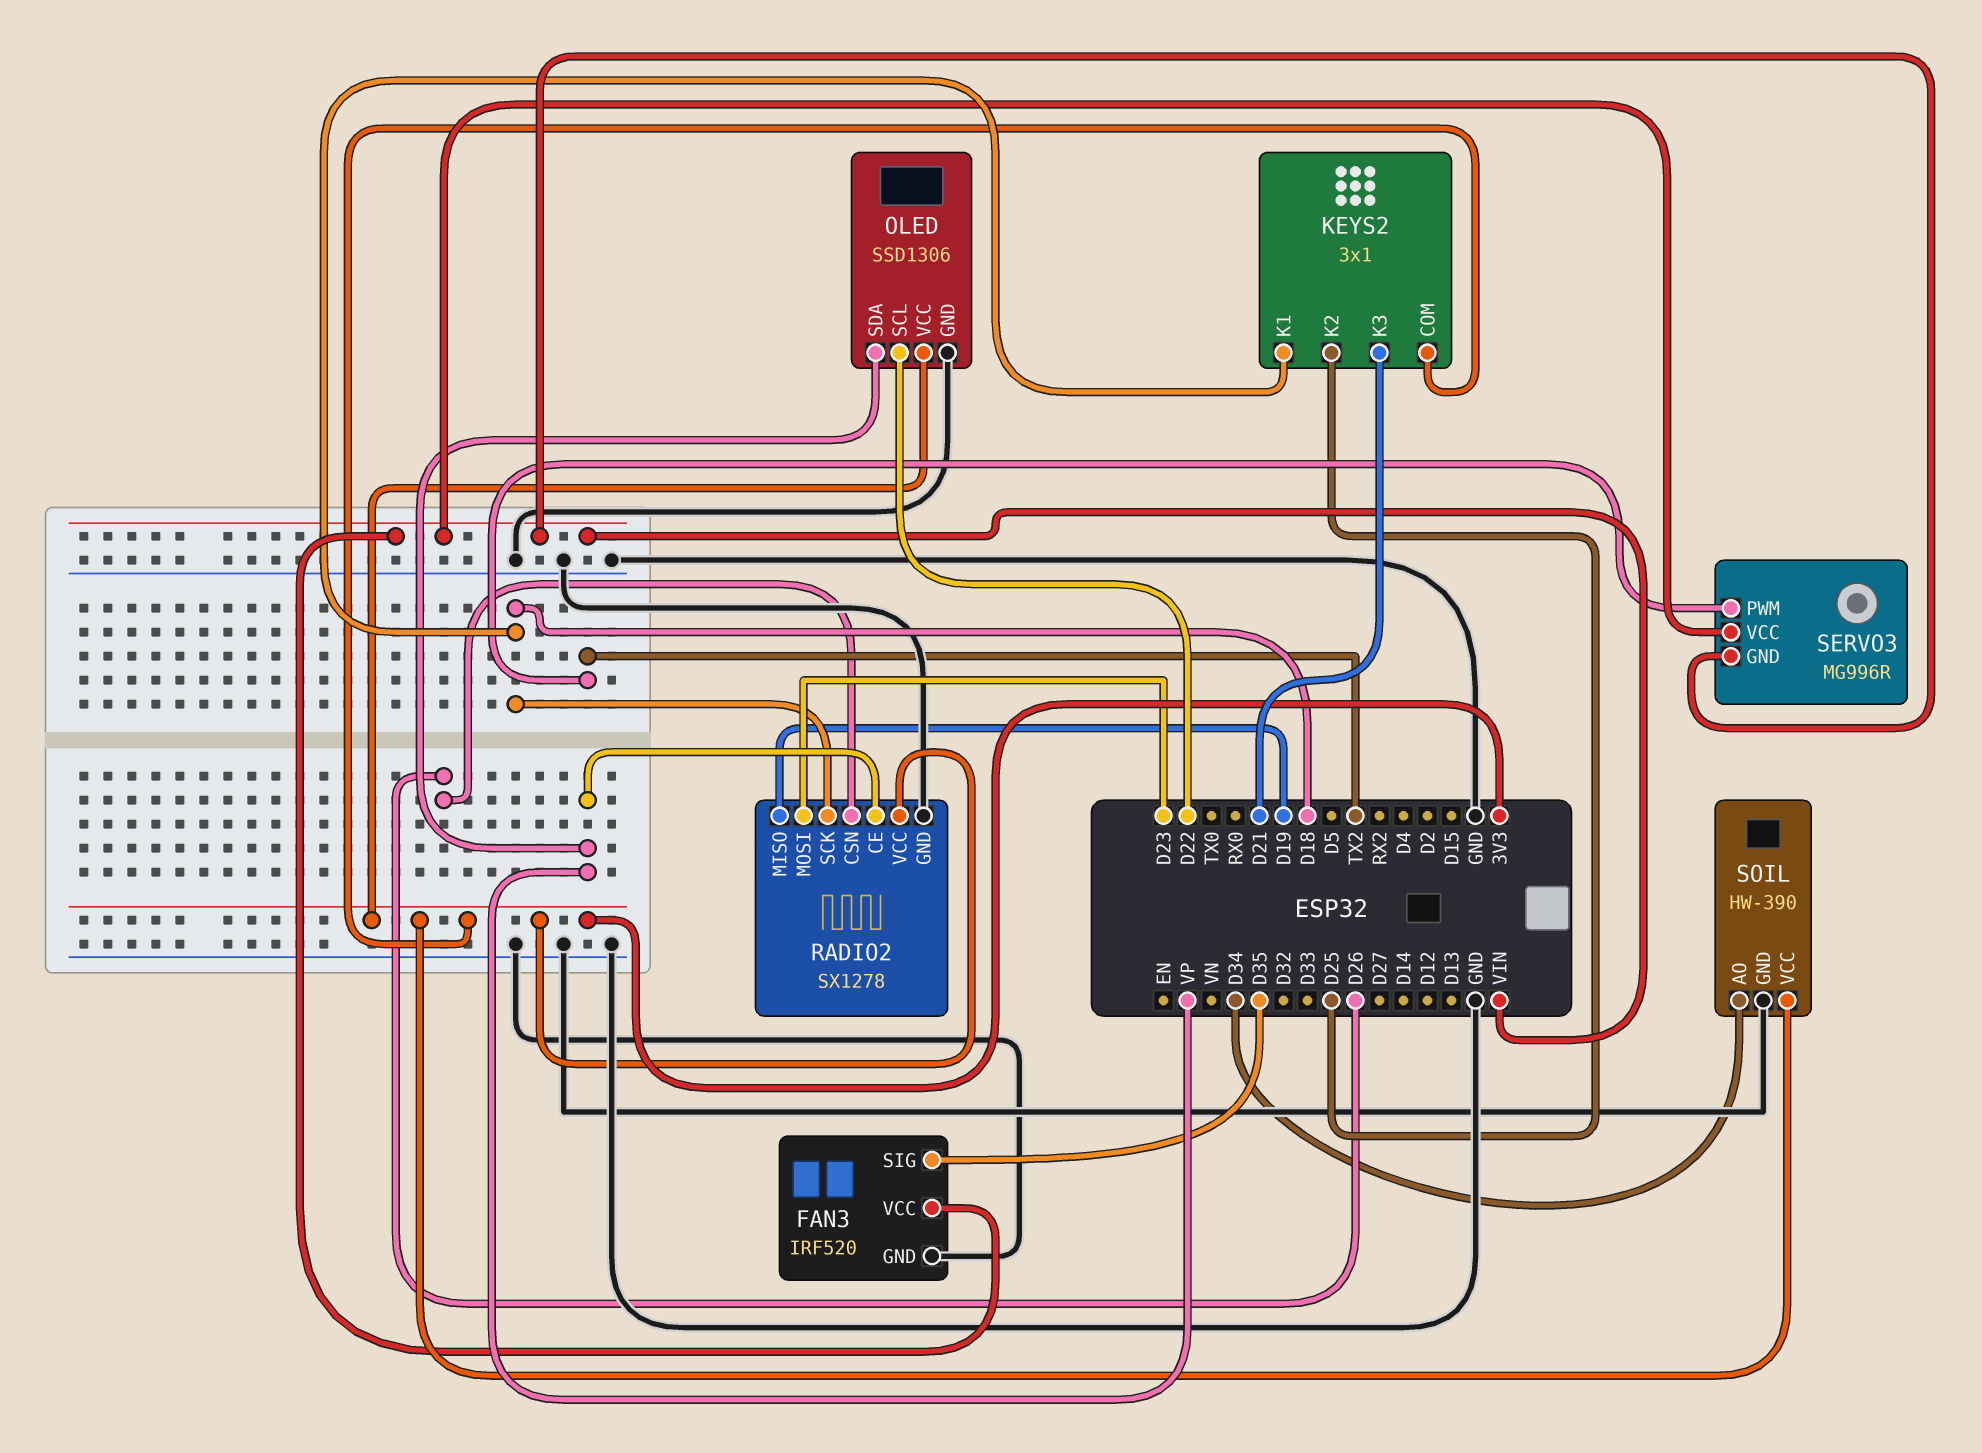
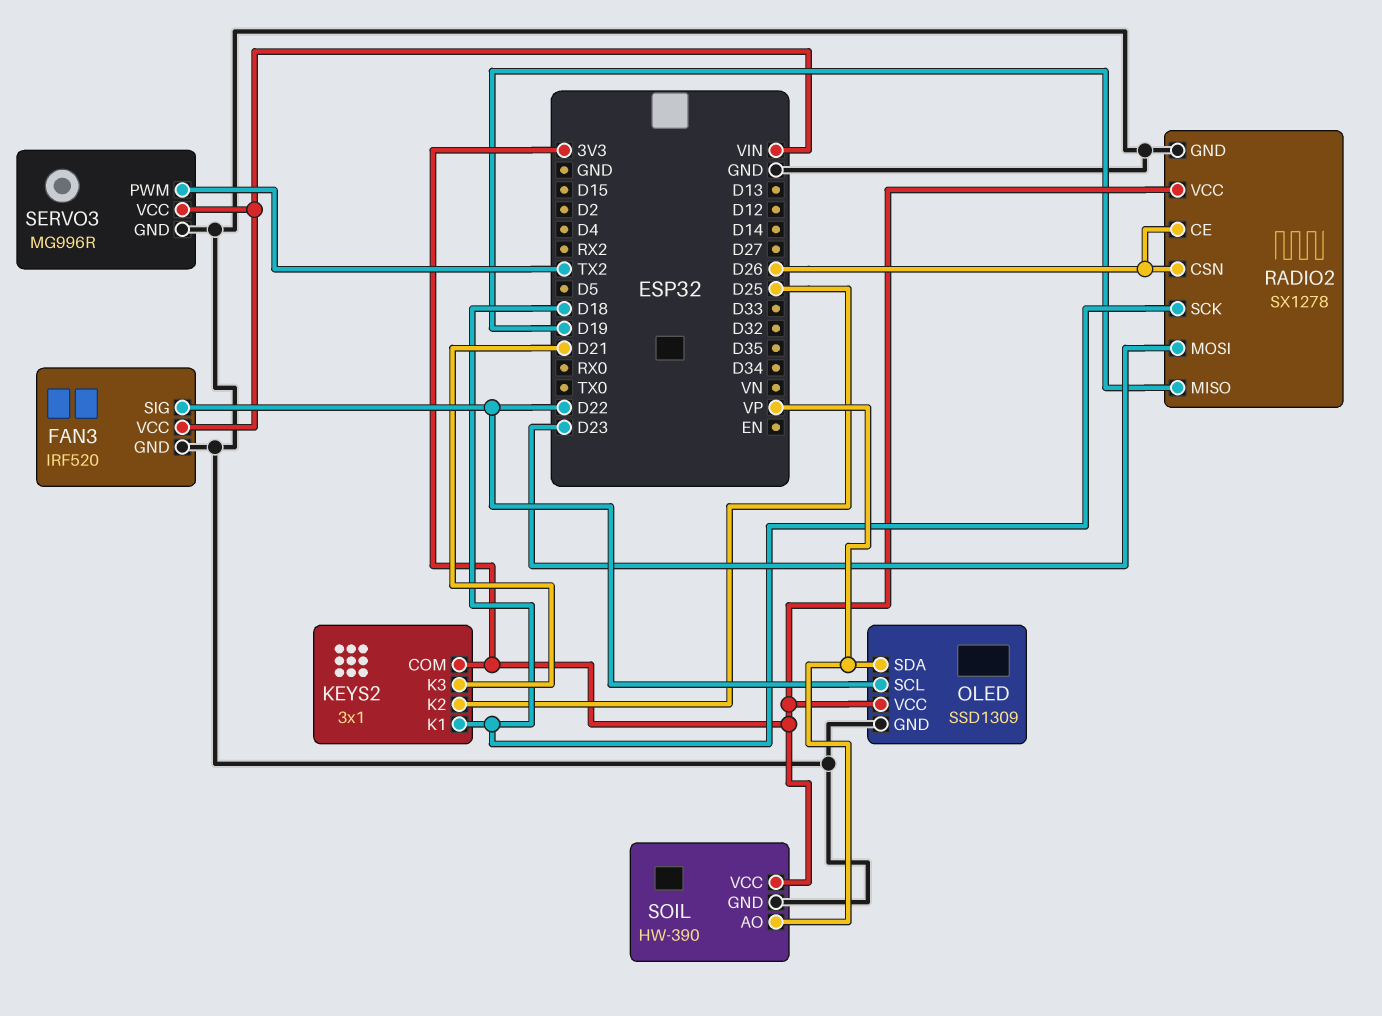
FAN3 pin SIG: D35 -> D22
OLED: SSD1306 -> SSD1309
RADIO2 pin CE: VP -> D26
SERVO3 pin GND: VIN -> GND
SOIL pin AO: D34 -> VP

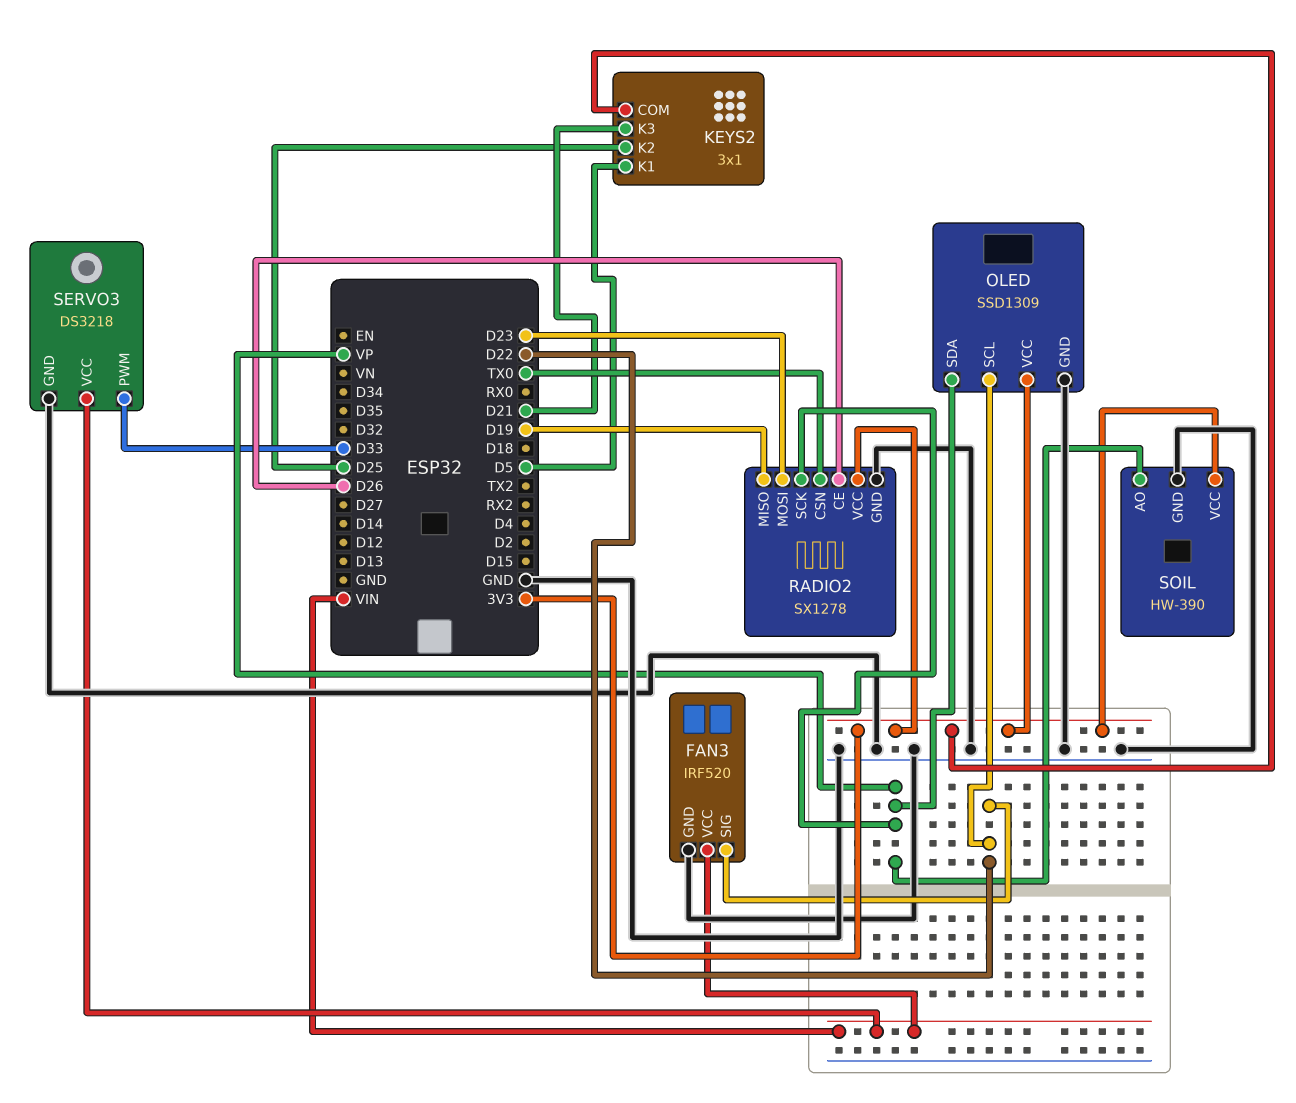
KEYS2 pin K1: D18 -> D5
RADIO2 pin CSN: D26 -> TX0
RADIO2 pin SCK: D18 -> VP
SERVO3: MG996R -> DS3218
SERVO3 pin PWM: TX2 -> D33

